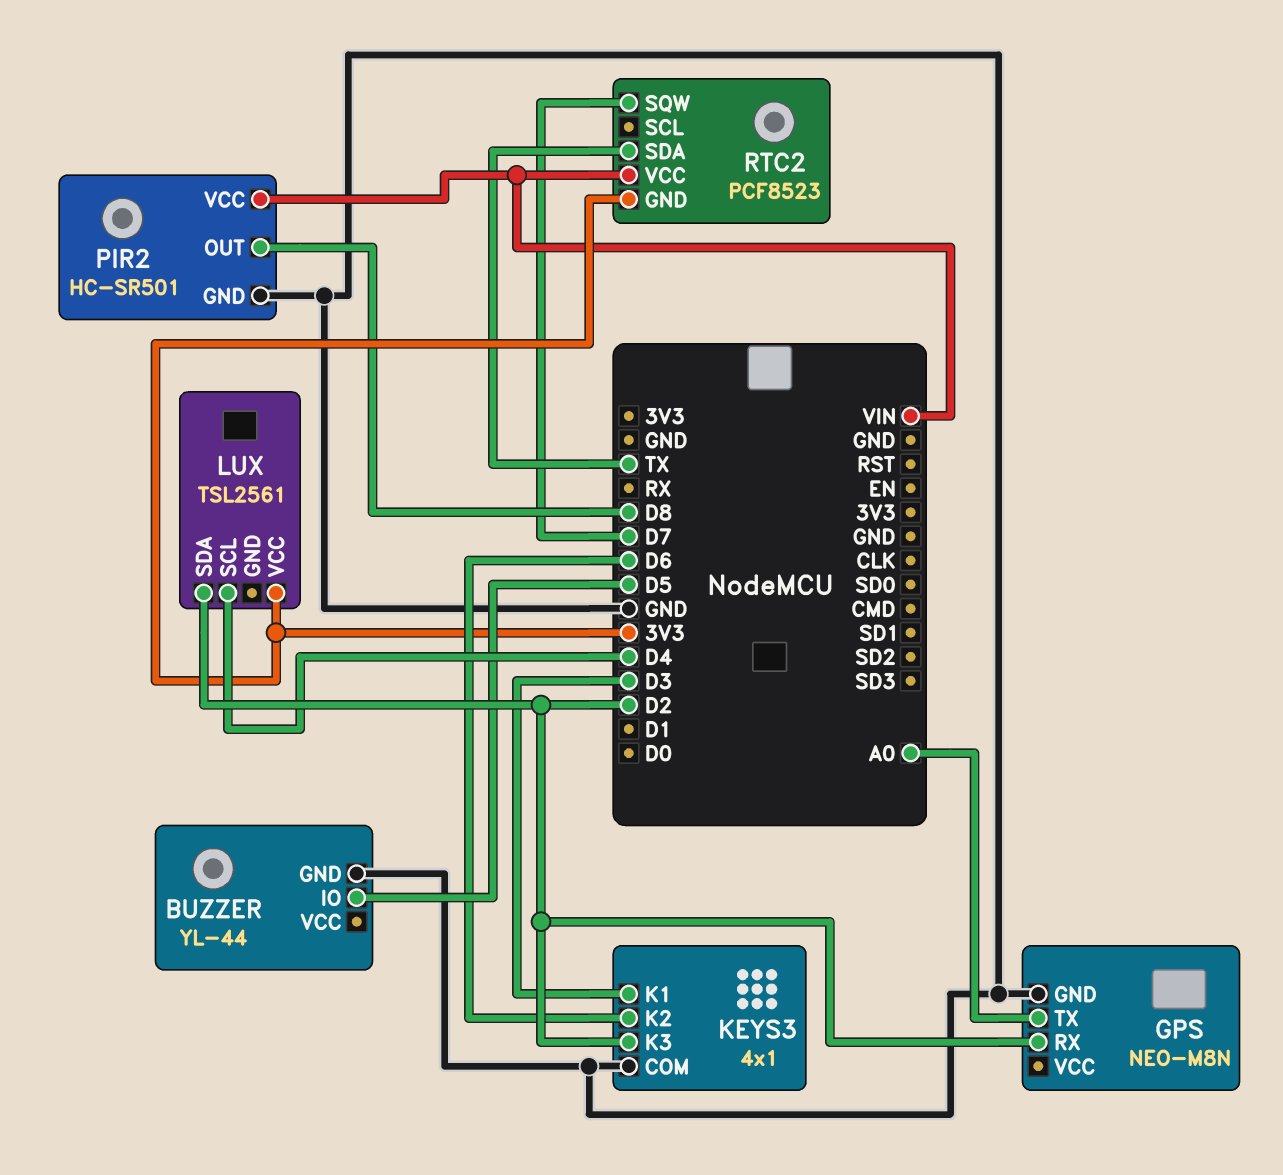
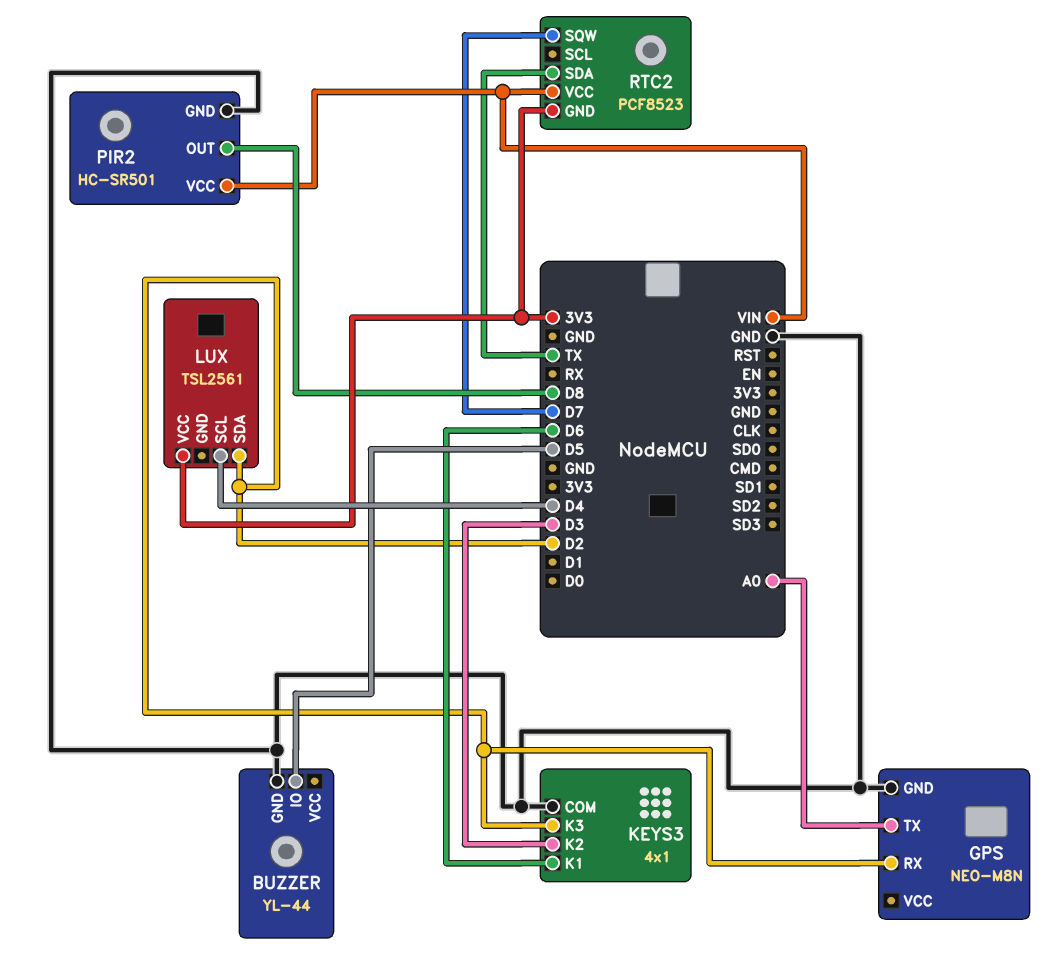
KEYS3 pin K1: D3 -> D6
KEYS3 pin K2: D6 -> D3

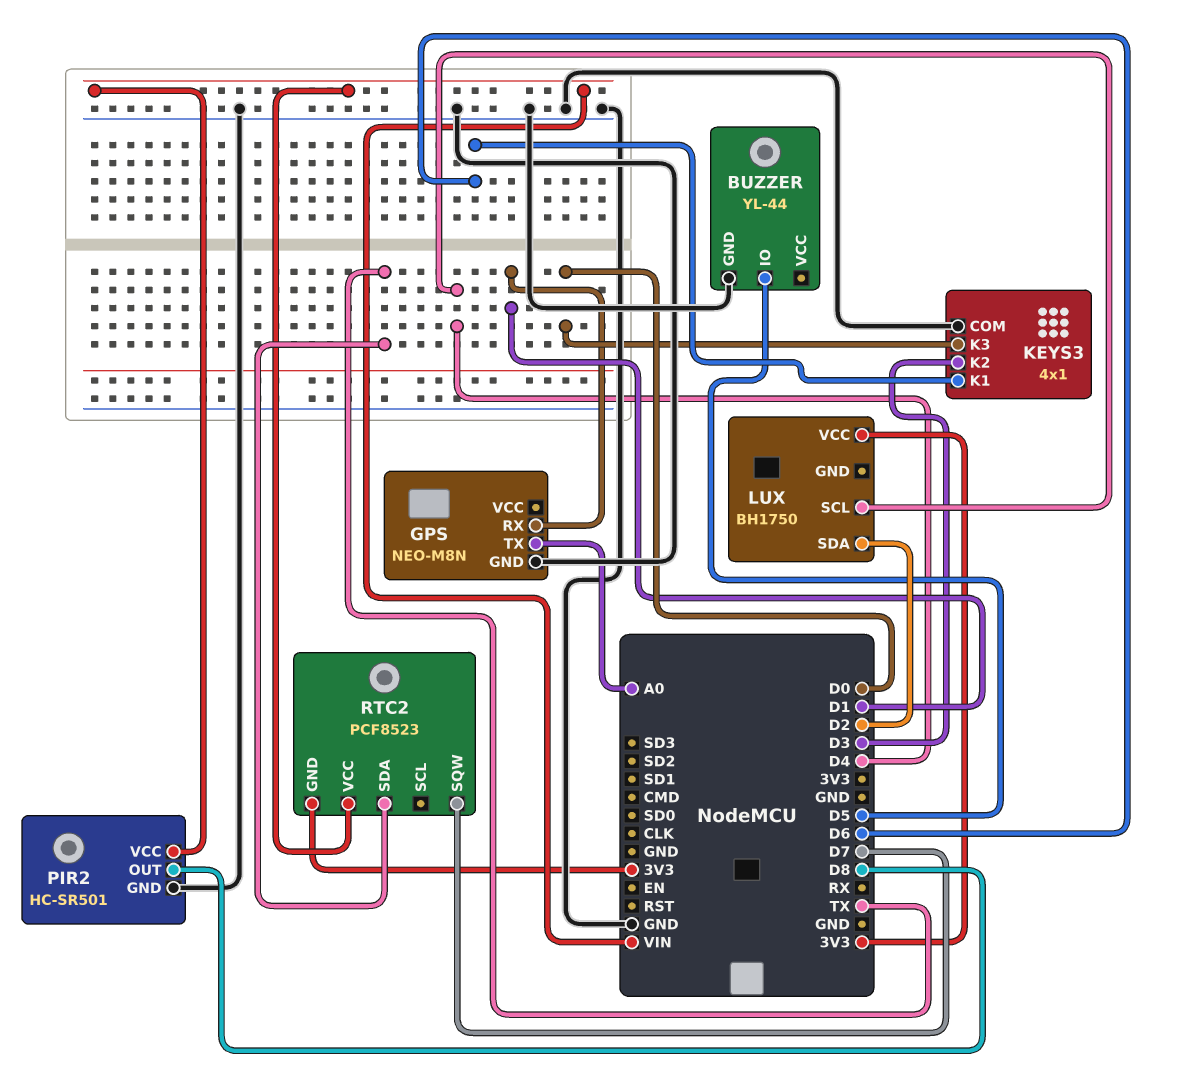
GPS pin RX: D2 -> D1
KEYS3 pin K3: D2 -> D0
LUX: TSL2561 -> BH1750

